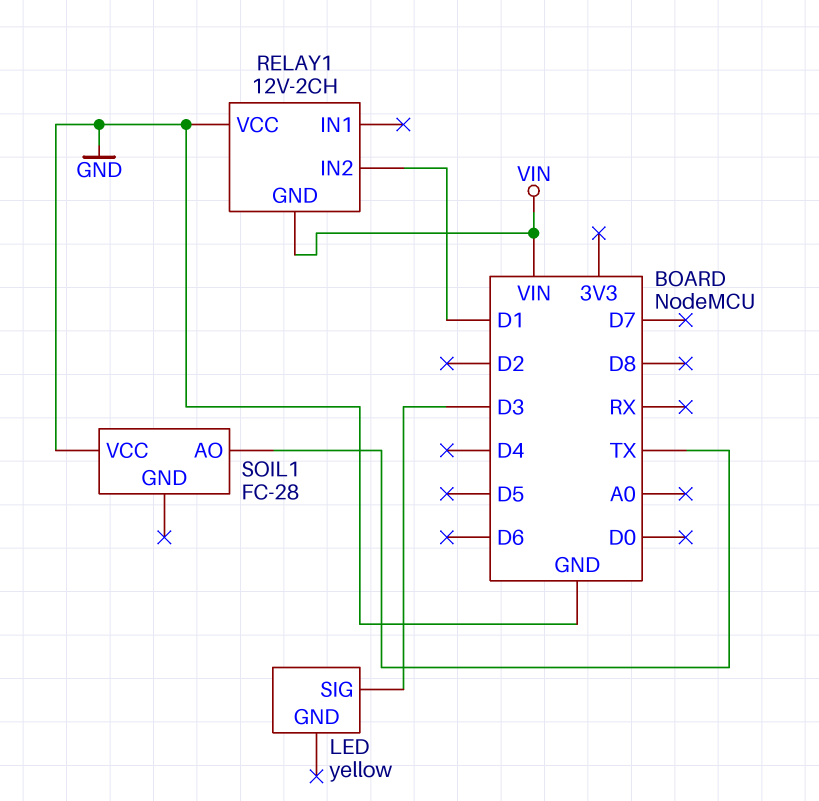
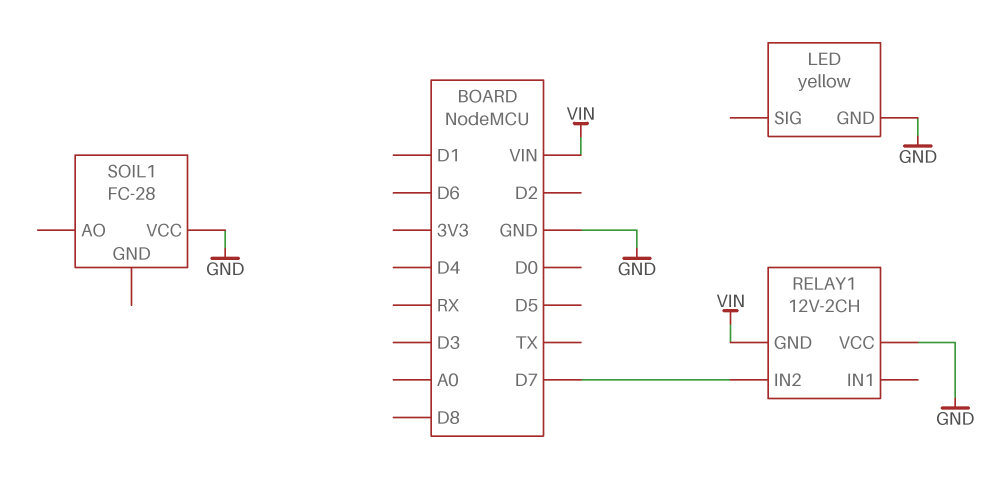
LED pin GND: none -> GND
LED pin SIG: D3 -> none
RELAY1 pin IN2: D1 -> D7
SOIL1 pin AO: TX -> none

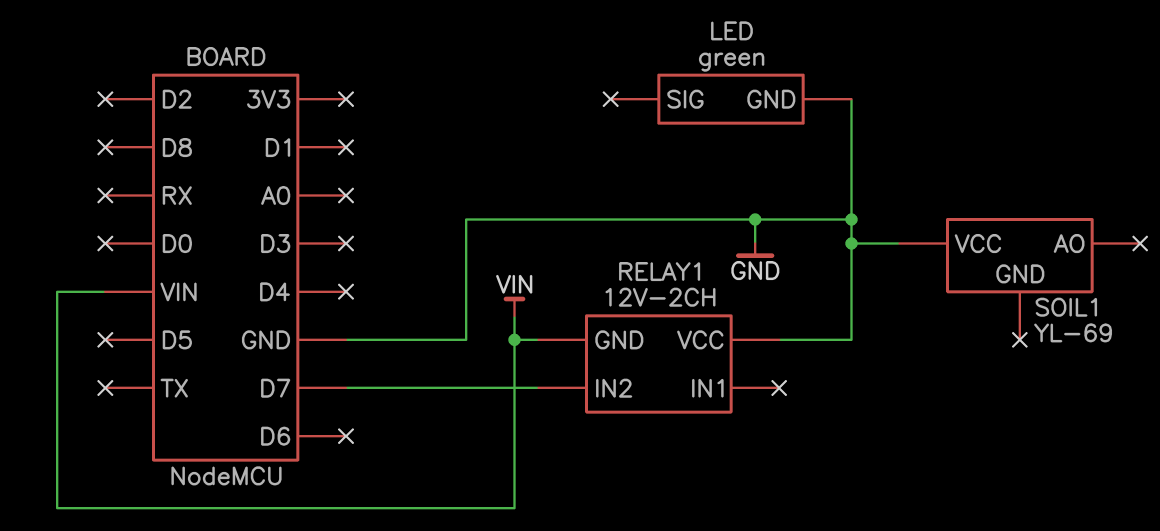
LED: yellow -> green
SOIL1: FC-28 -> YL-69

